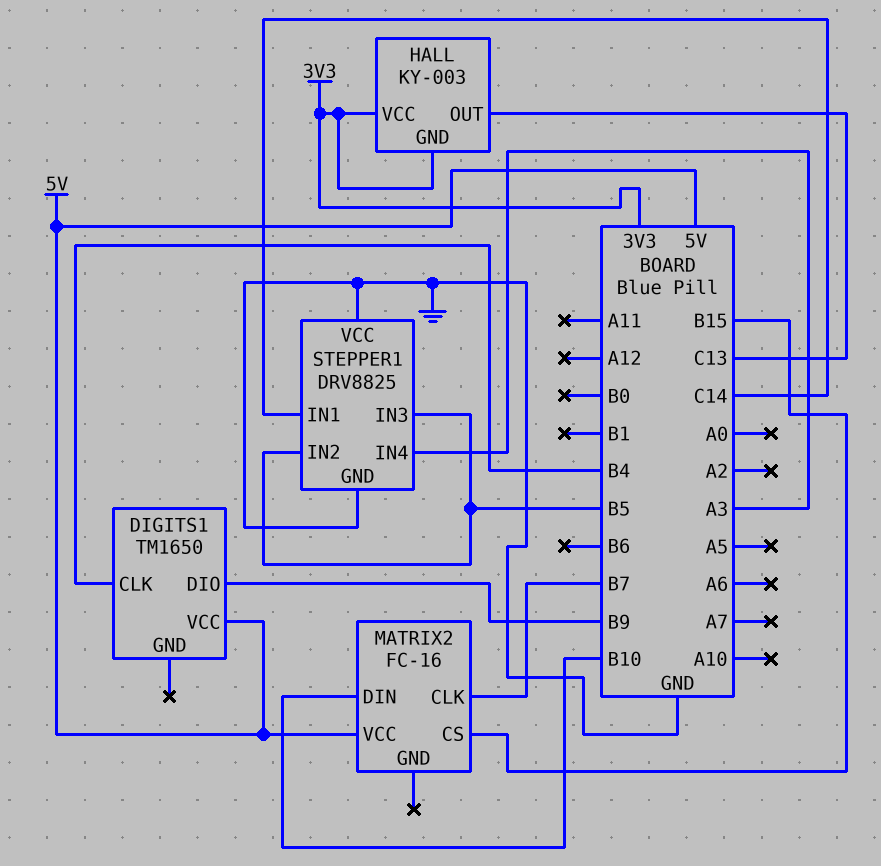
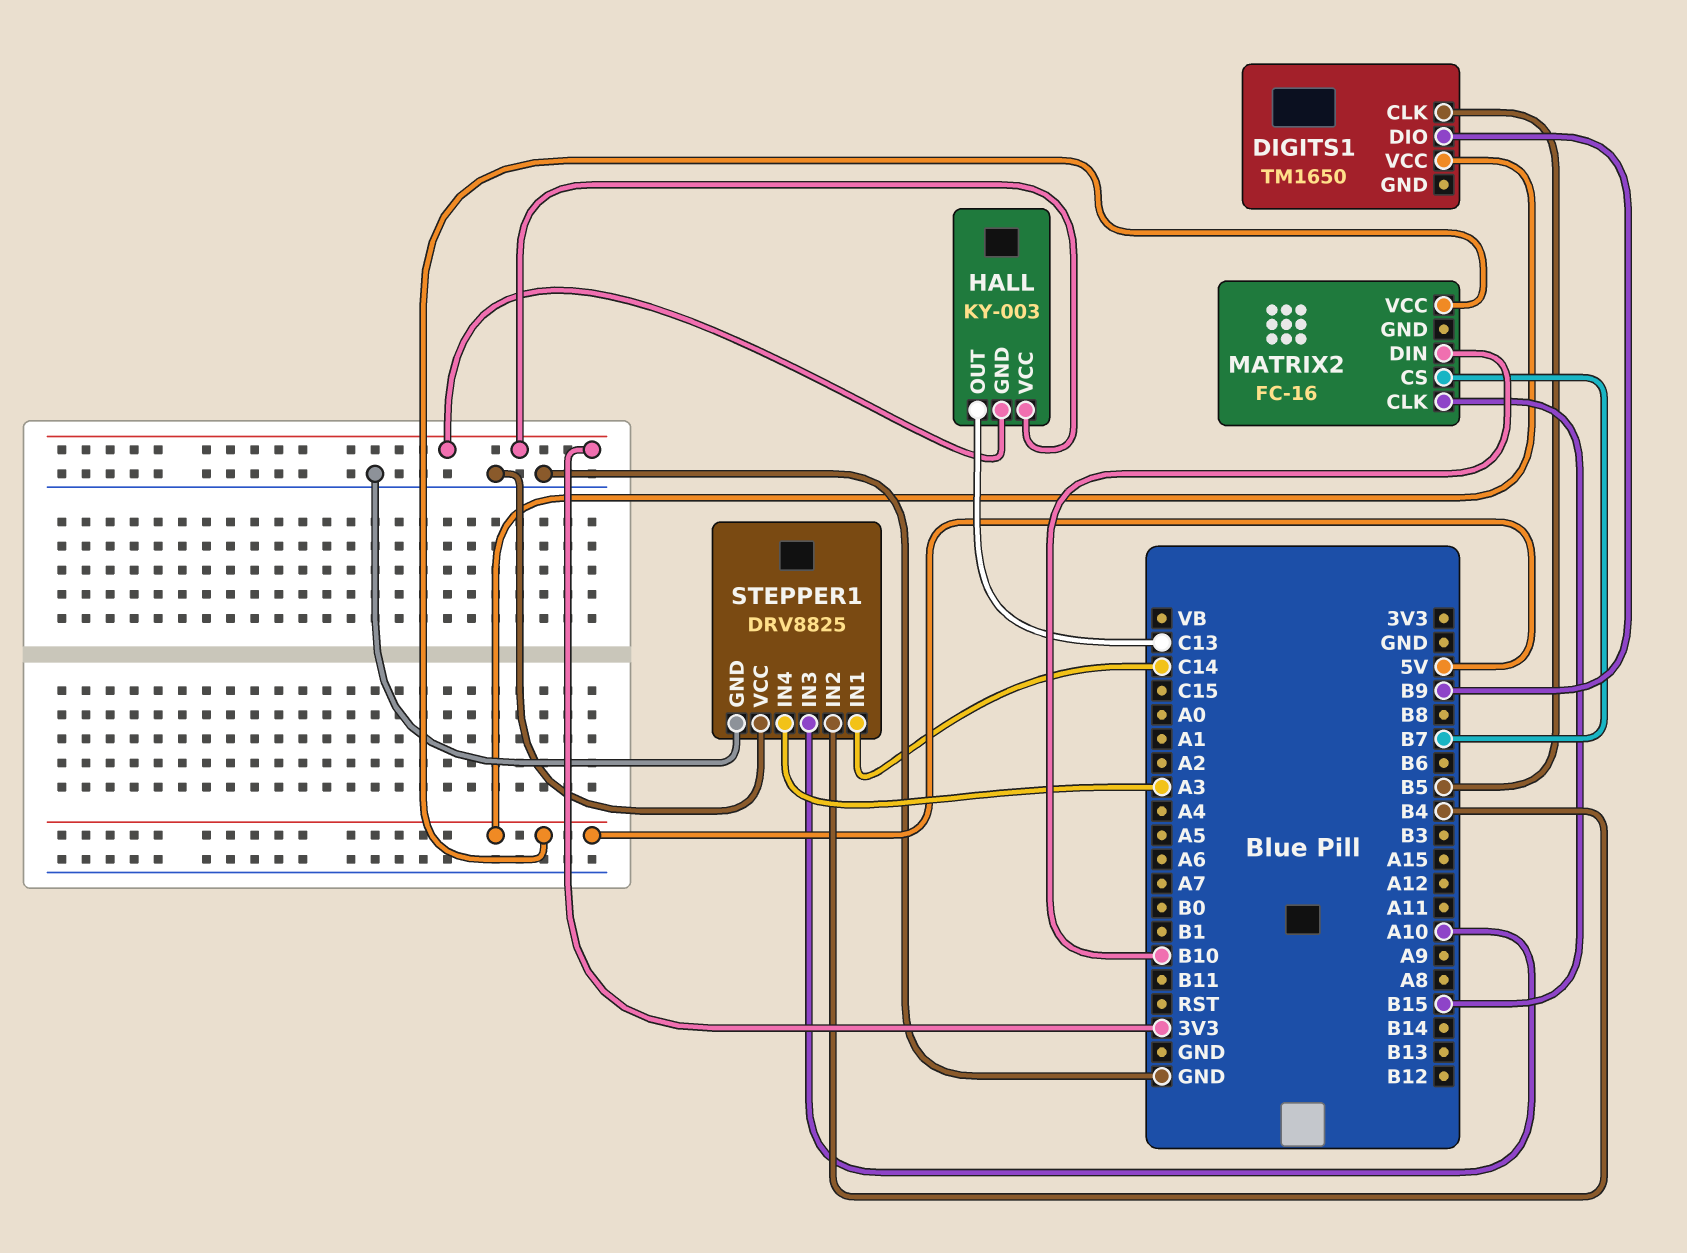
DIGITS1 pin CLK: B4 -> B5
MATRIX2 pin CLK: B7 -> B15
MATRIX2 pin CS: B15 -> B7
STEPPER1 pin IN2: B5 -> B4
STEPPER1 pin IN3: B5 -> A10

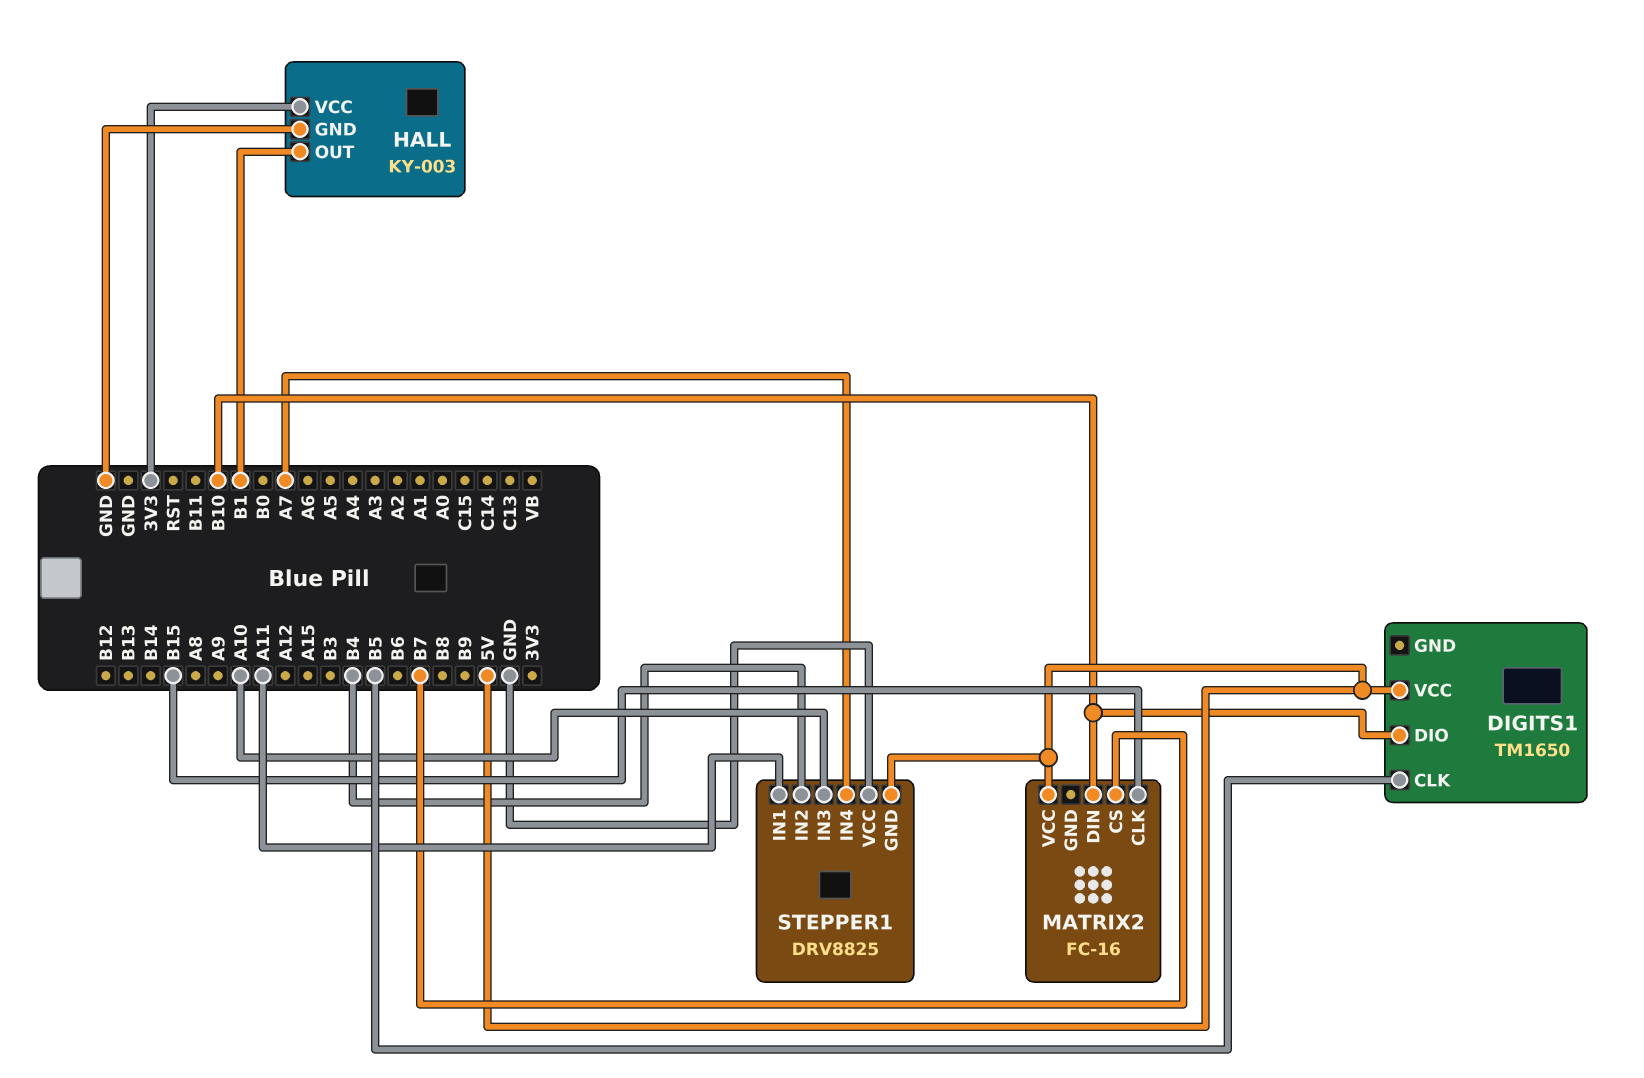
DIGITS1 pin DIO: B9 -> B10
HALL pin GND: 3V3 -> GND
HALL pin OUT: C13 -> B1
STEPPER1 pin GND: GND -> 5V
STEPPER1 pin IN1: C14 -> A11
STEPPER1 pin IN4: A3 -> A7

